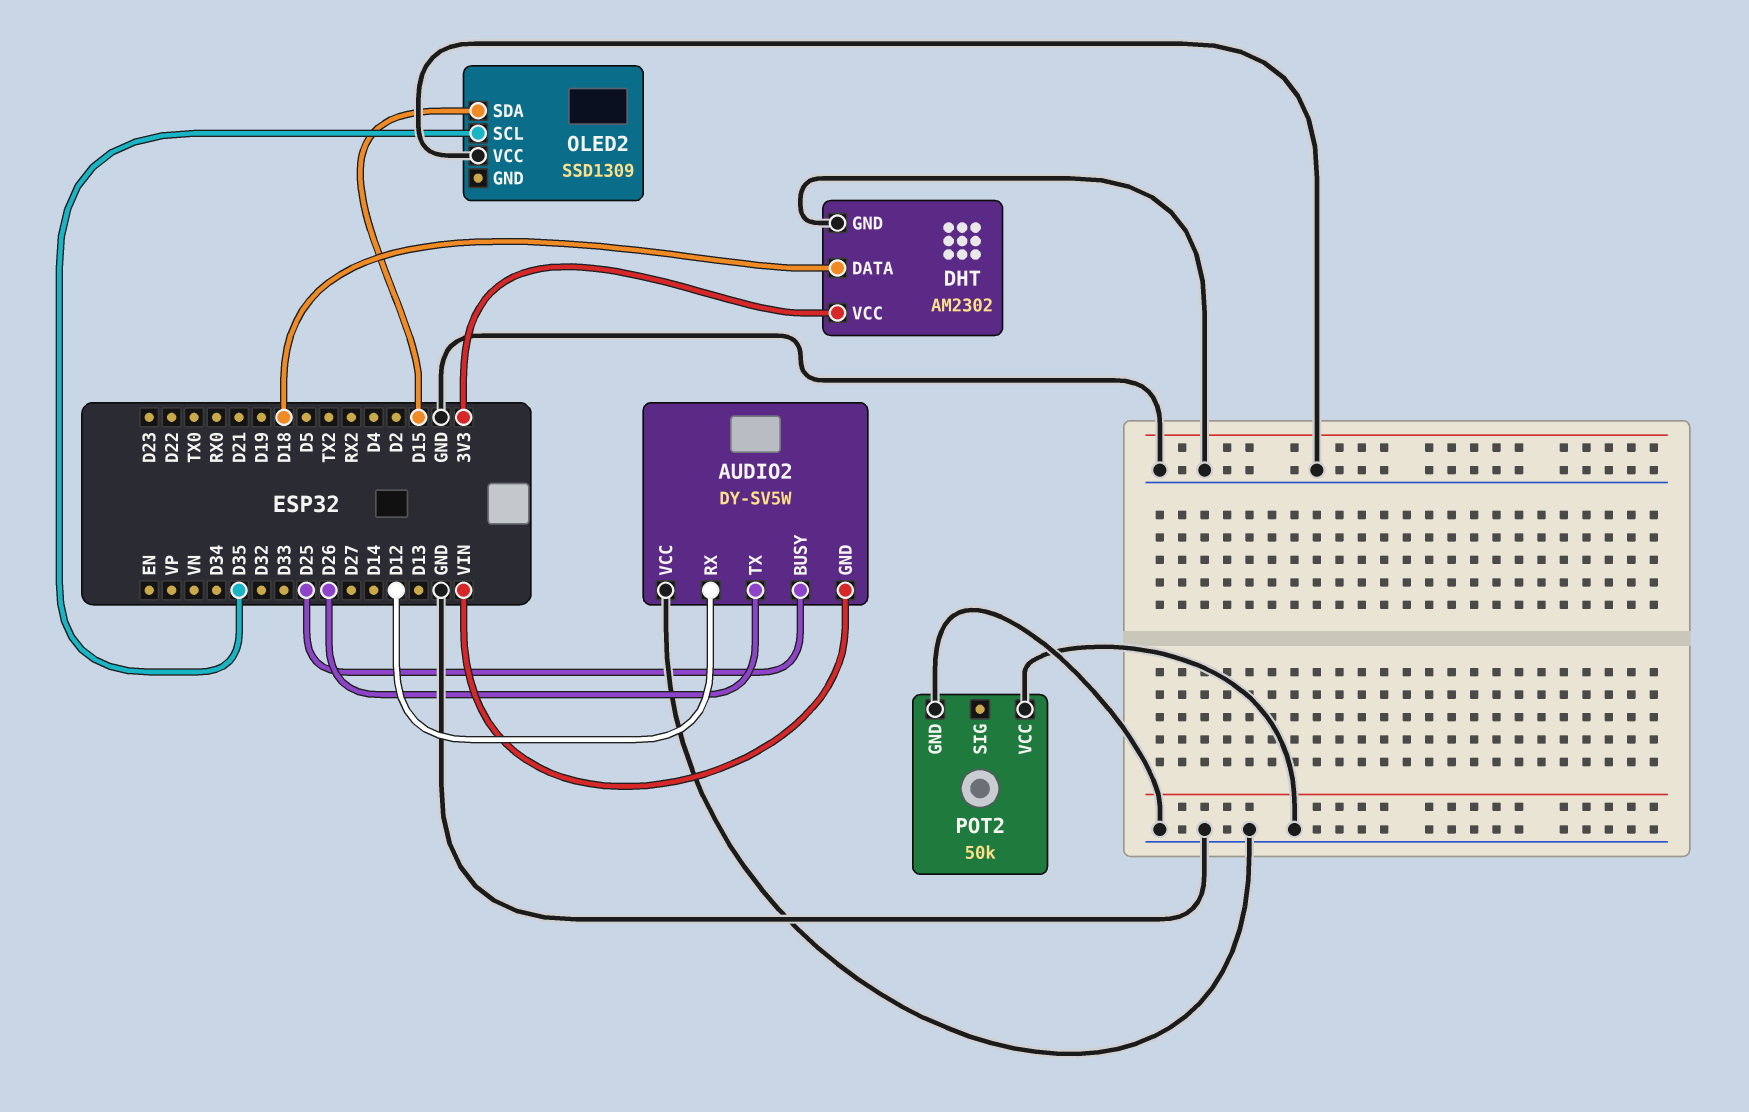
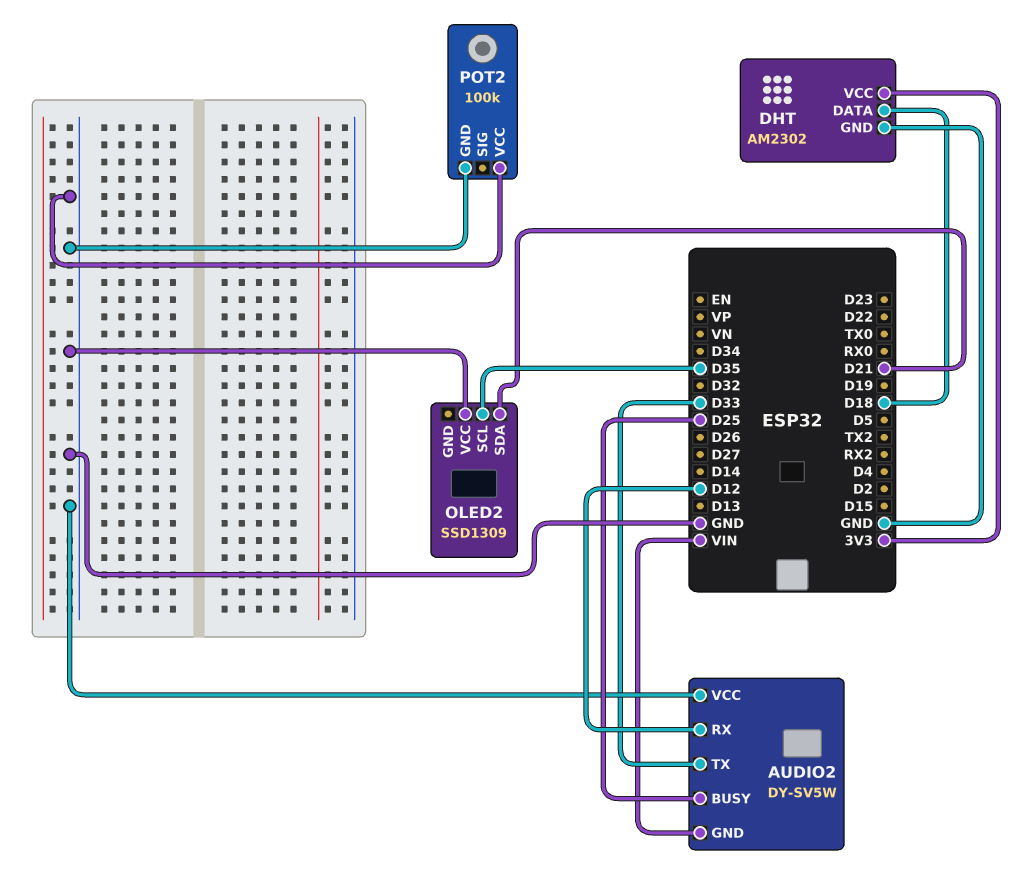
AUDIO2 pin TX: D26 -> D33
OLED2 pin SDA: D15 -> D21
POT2: 50k -> 100k

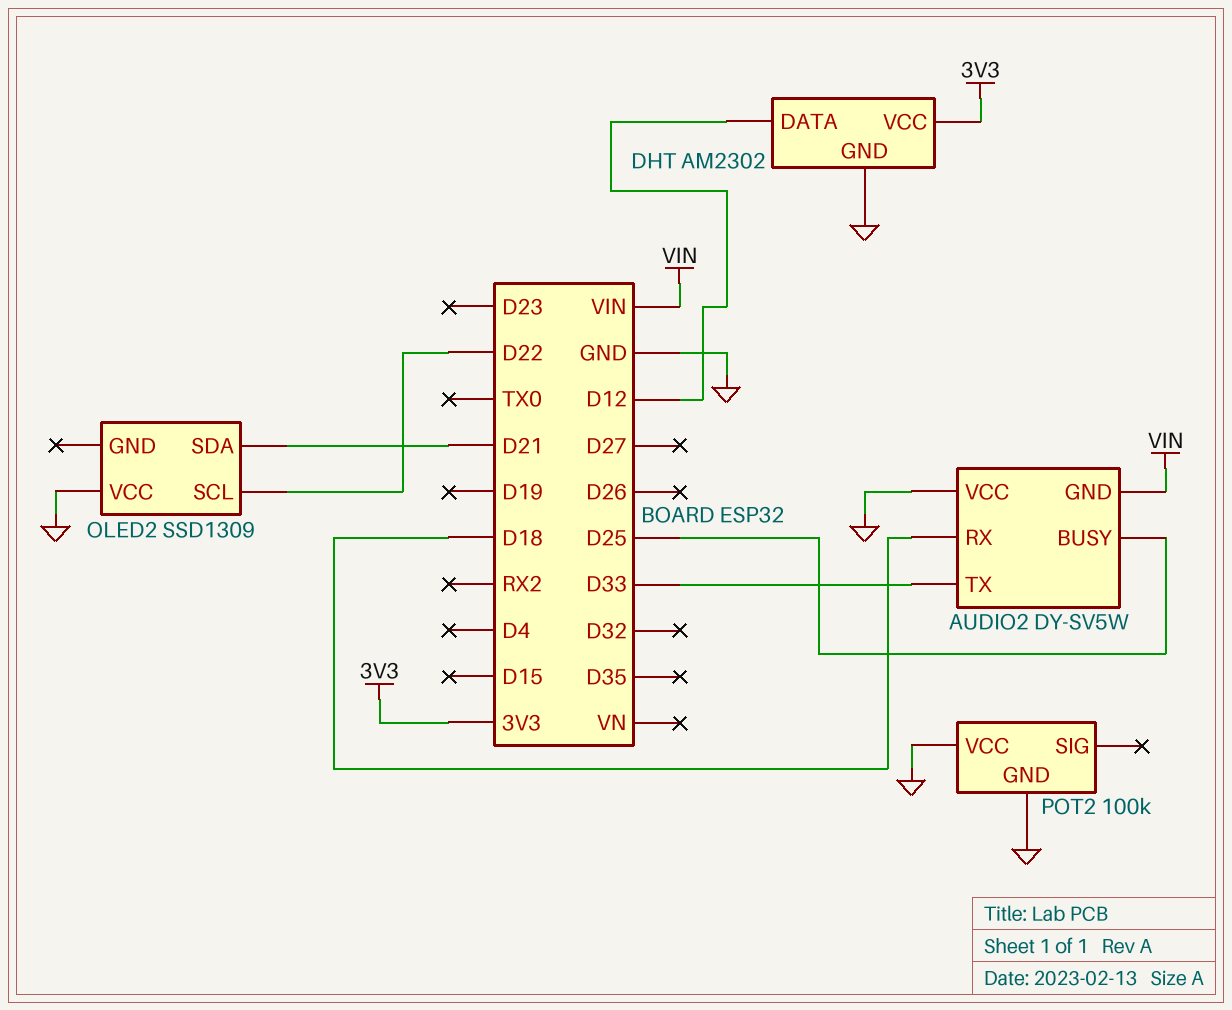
AUDIO2 pin RX: D12 -> D18
DHT pin DATA: D18 -> D12
OLED2 pin SCL: D35 -> D22

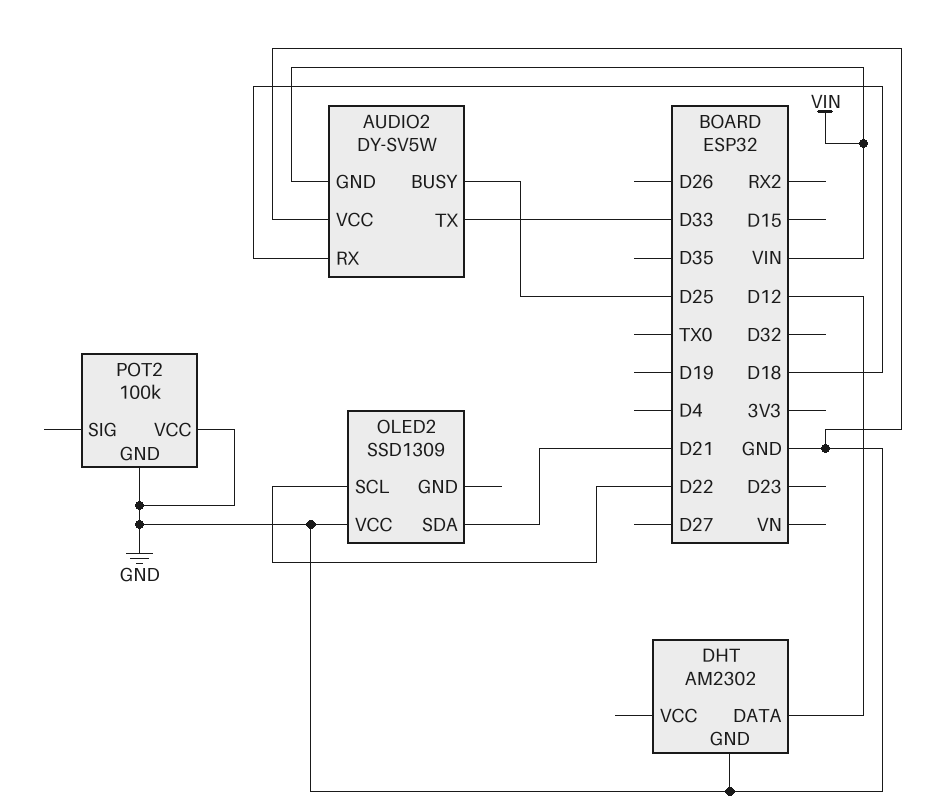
DHT pin VCC: 3V3 -> none

